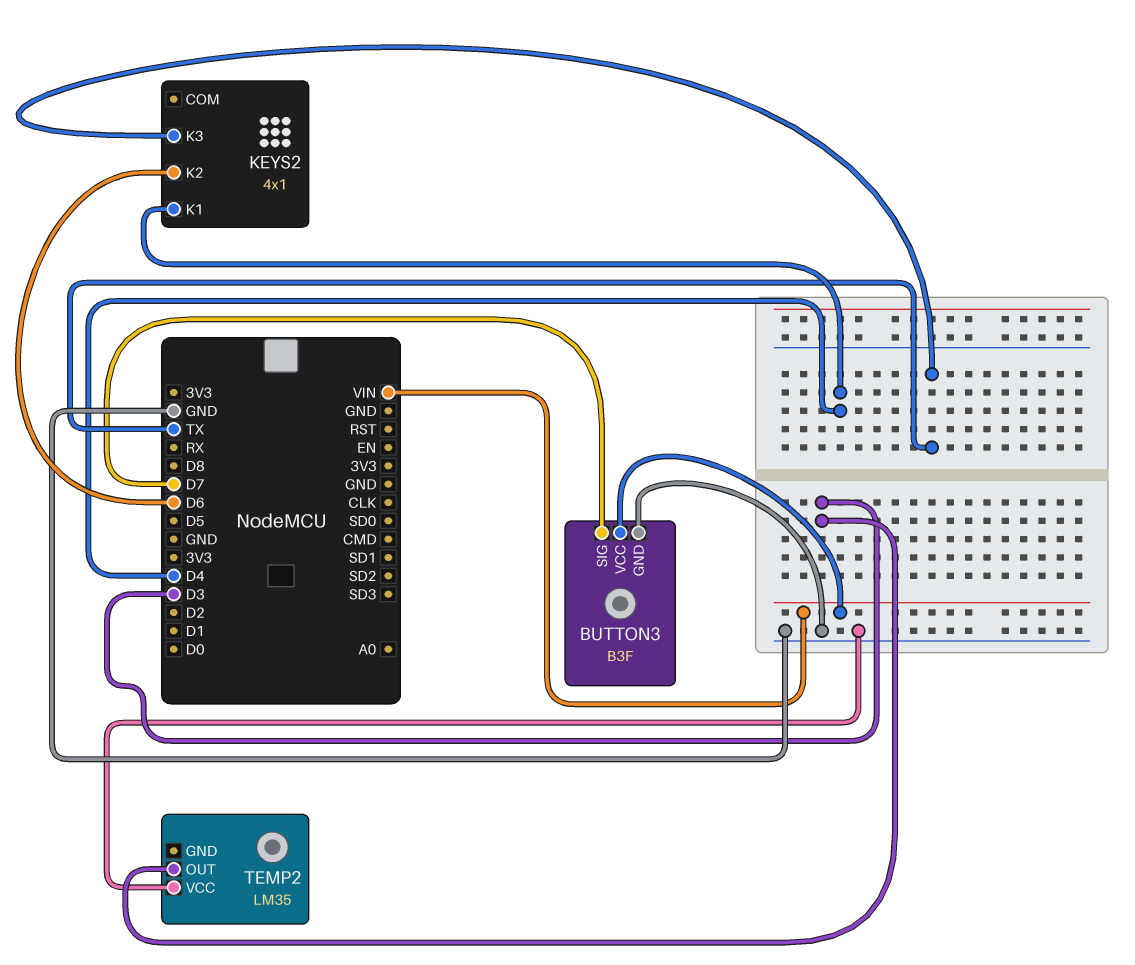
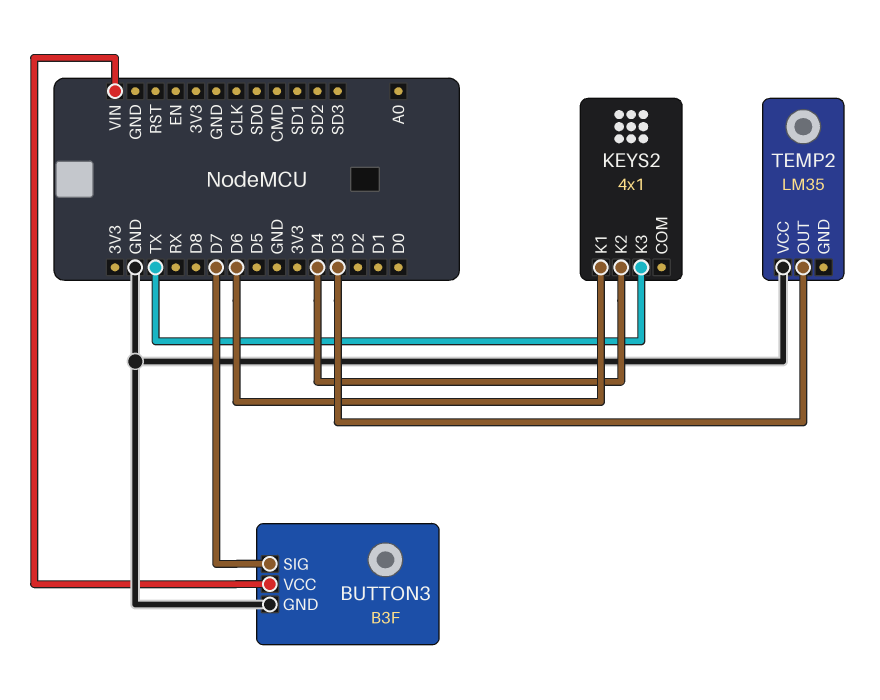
KEYS2 pin K1: D4 -> D6
KEYS2 pin K2: D6 -> D4

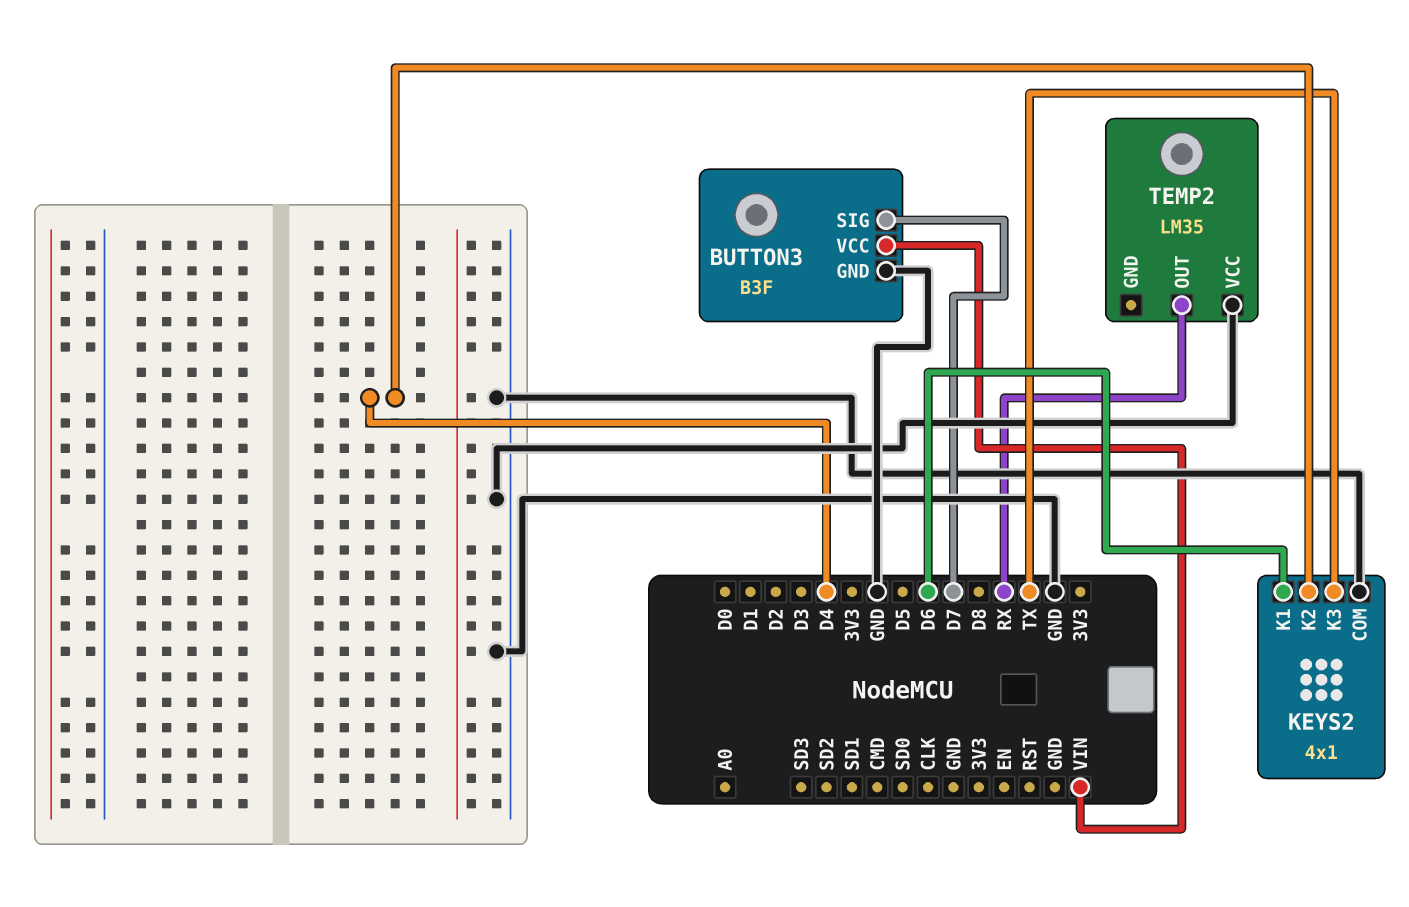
KEYS2 pin COM: none -> GND
TEMP2 pin OUT: D3 -> RX

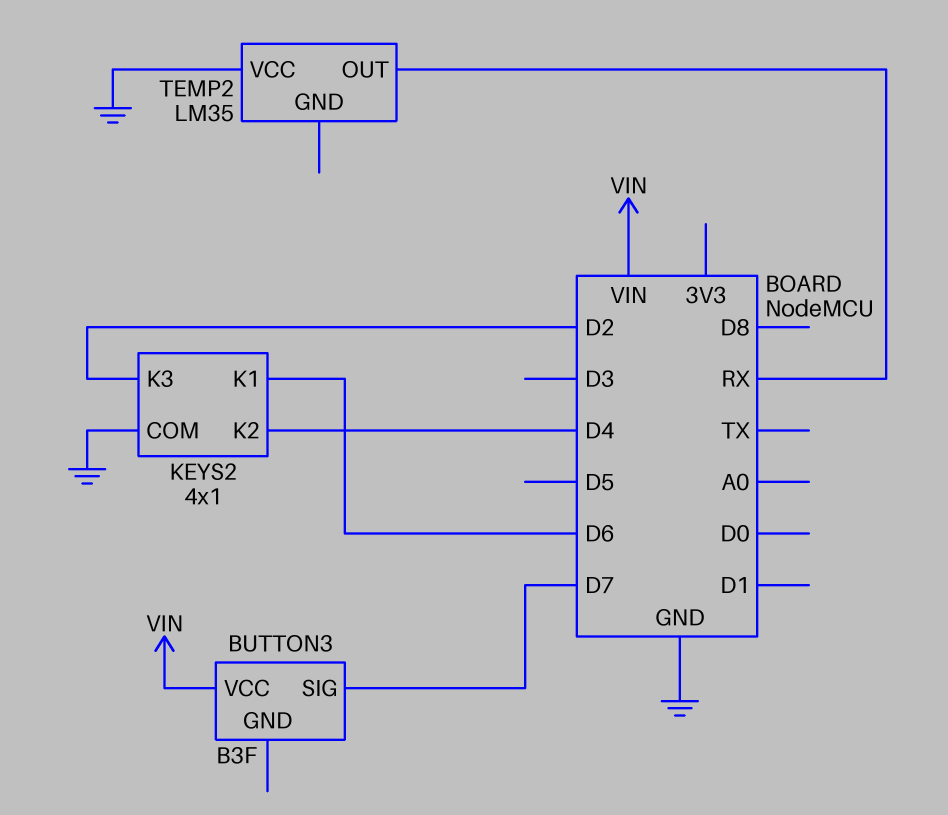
BUTTON3 pin GND: GND -> none
KEYS2 pin K3: TX -> D2

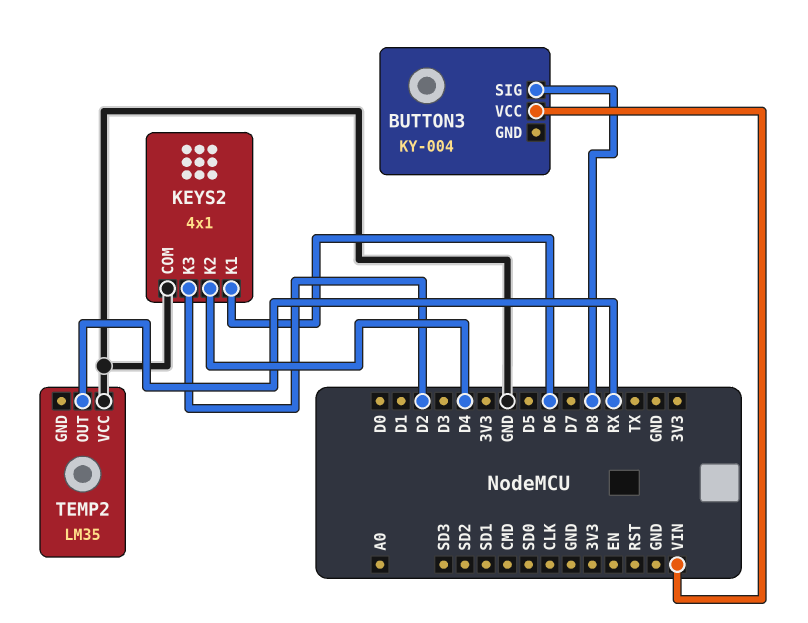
BUTTON3: B3F -> KY-004
BUTTON3 pin SIG: D7 -> D8

